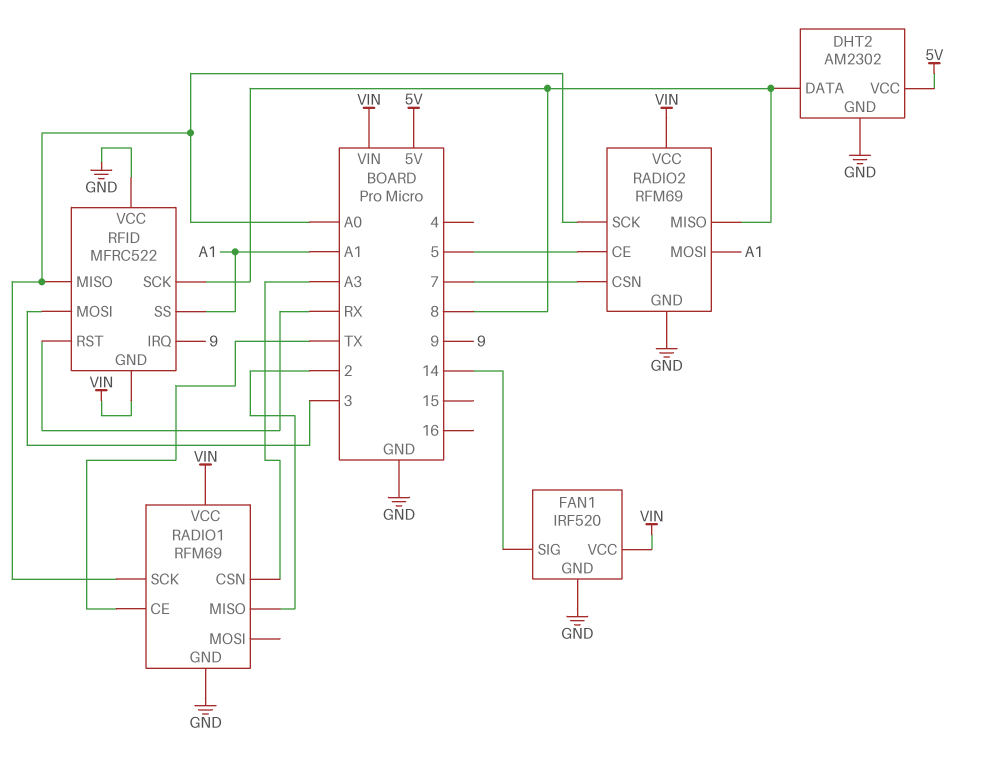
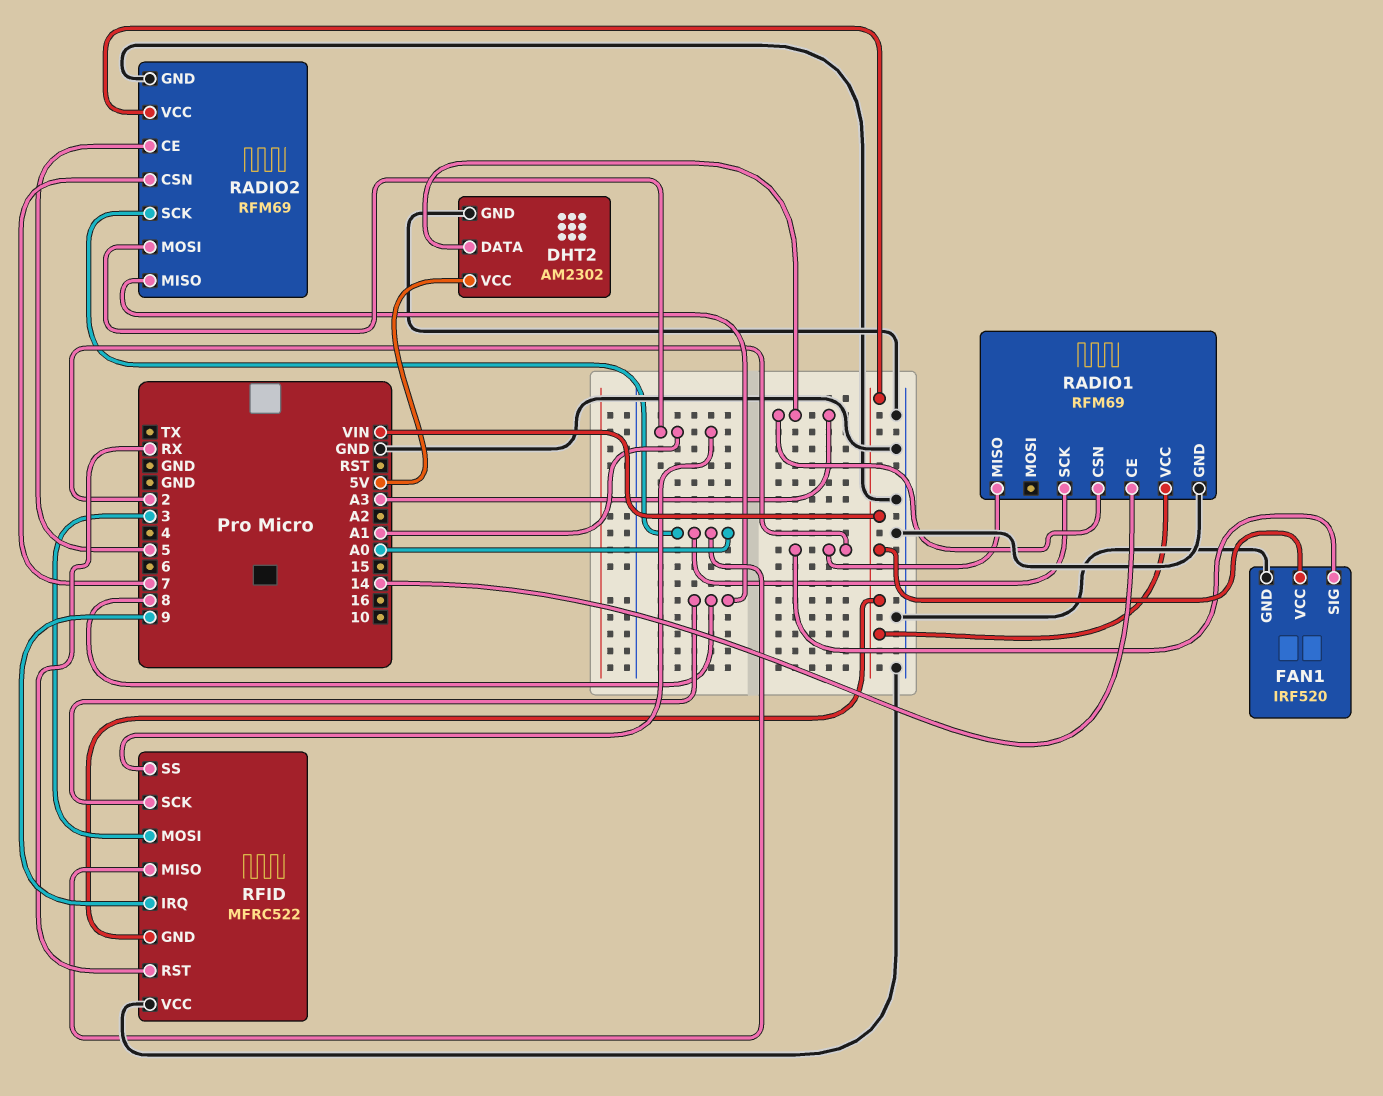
DHT2 pin DATA: 8 -> A3
FAN1 pin SIG: 14 -> 2
RADIO1 pin CE: TX -> 14

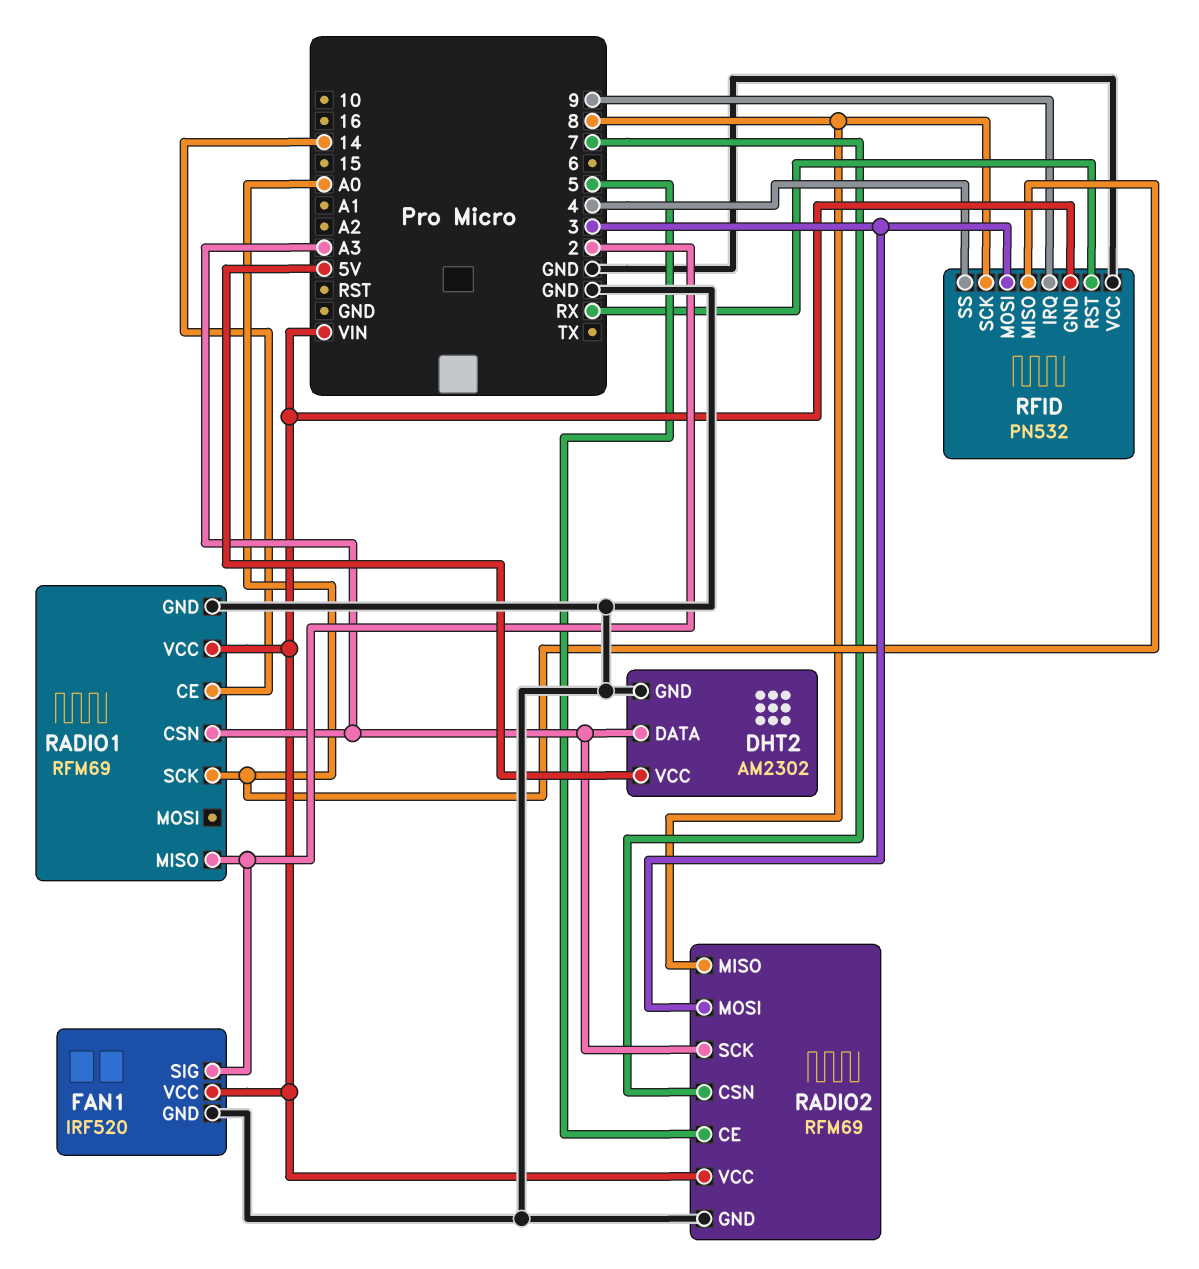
RADIO2 pin MOSI: A1 -> 3
RADIO2 pin SCK: A0 -> A3
RFID: MFRC522 -> PN532
RFID pin SS: A1 -> 4

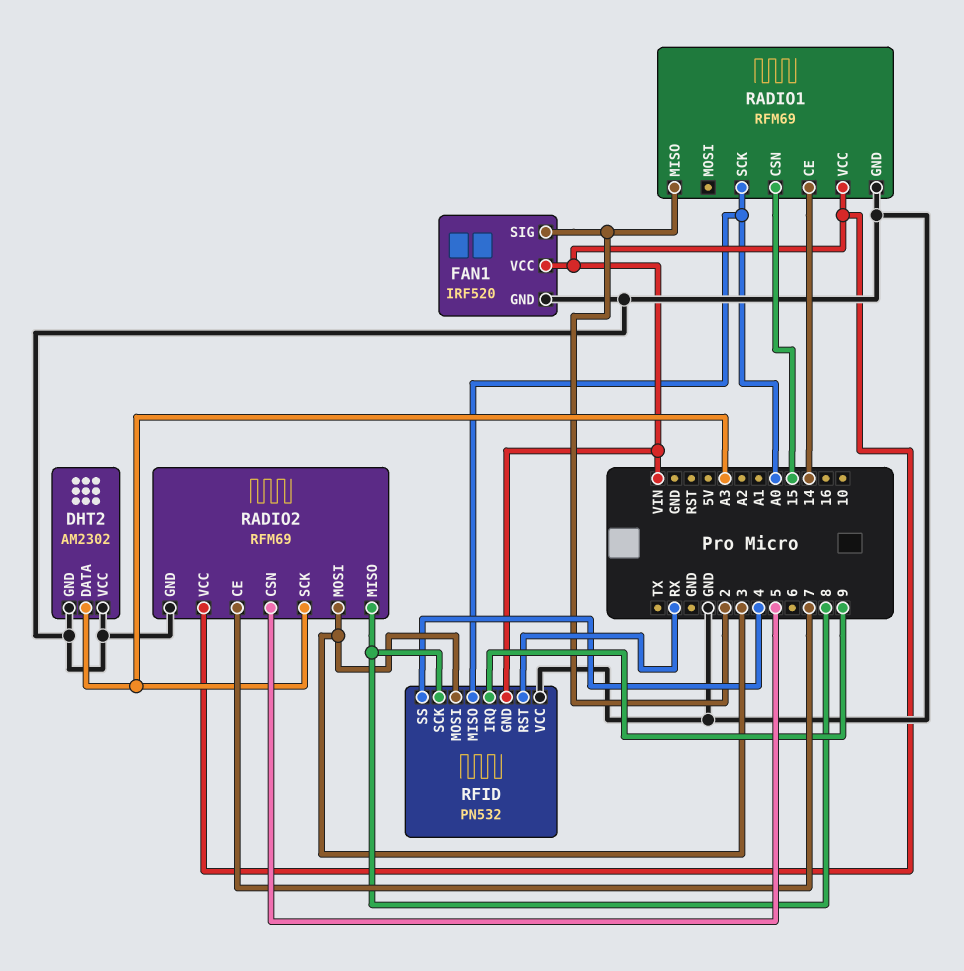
DHT2 pin VCC: 5V -> GND
RADIO1 pin CSN: A3 -> 15
RADIO2 pin CE: 5 -> 7
RADIO2 pin CSN: 7 -> 5

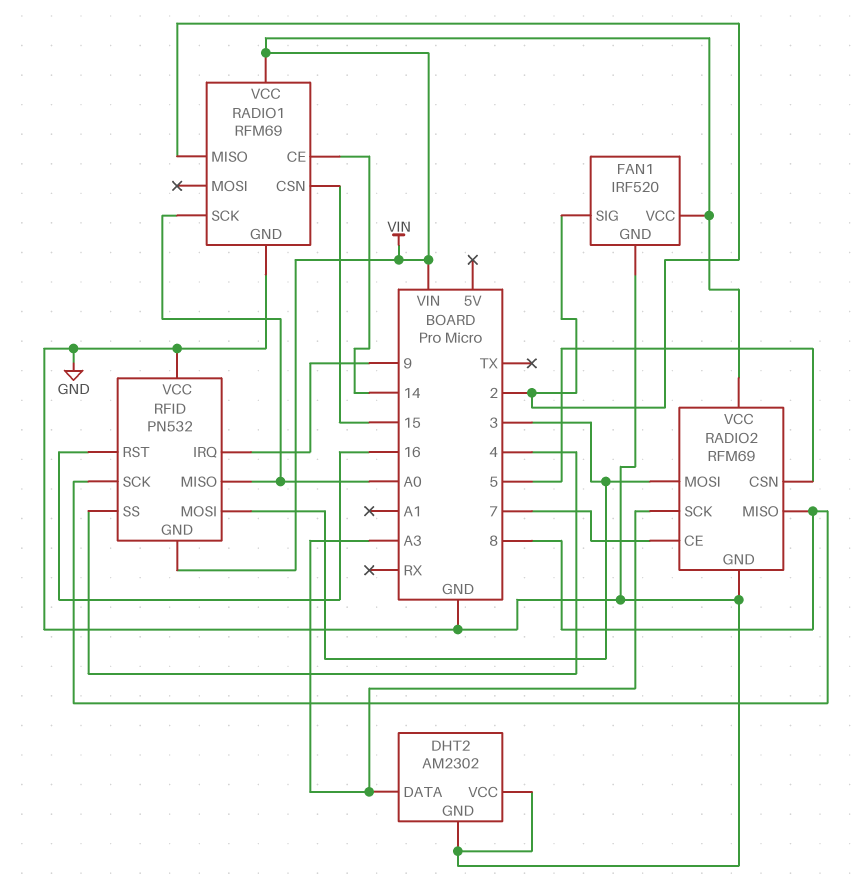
RFID pin RST: RX -> 16

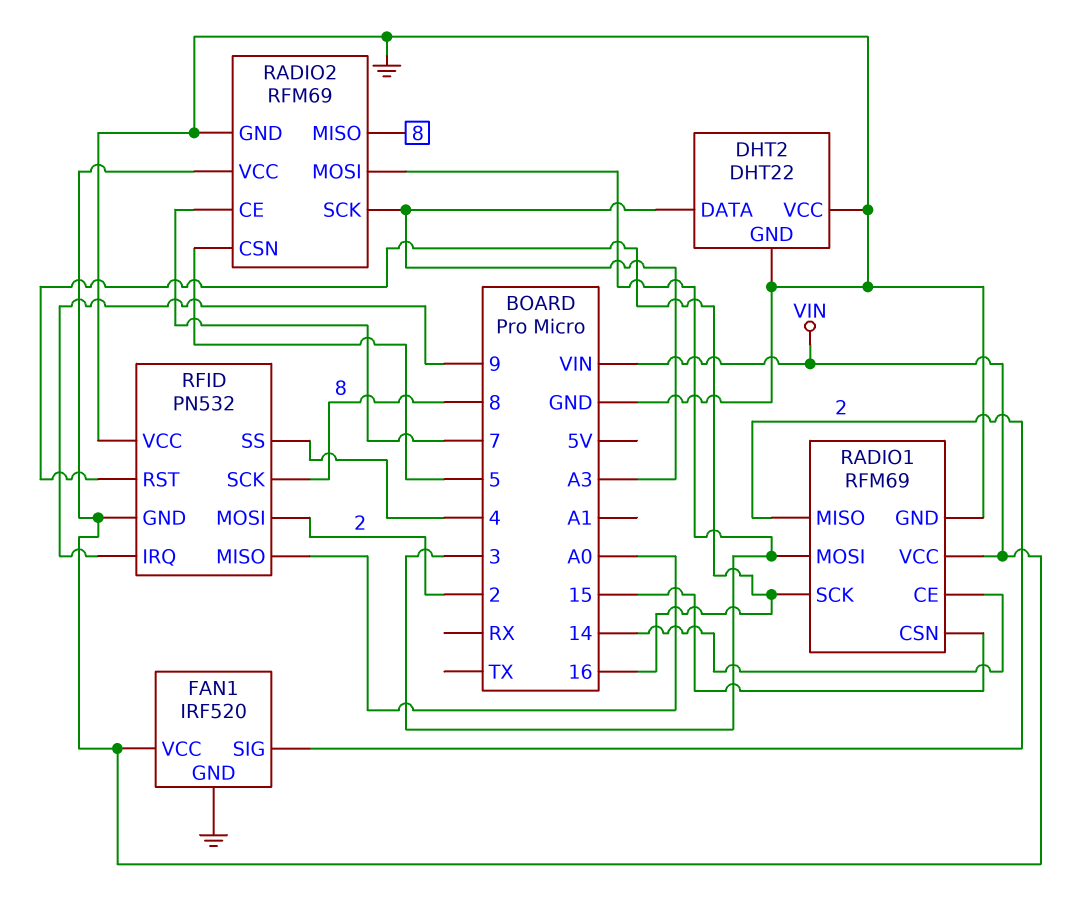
DHT2: AM2302 -> DHT22
RADIO1 pin MOSI: none -> 3
RADIO1 pin SCK: A0 -> 16
RFID pin MOSI: 3 -> 2

